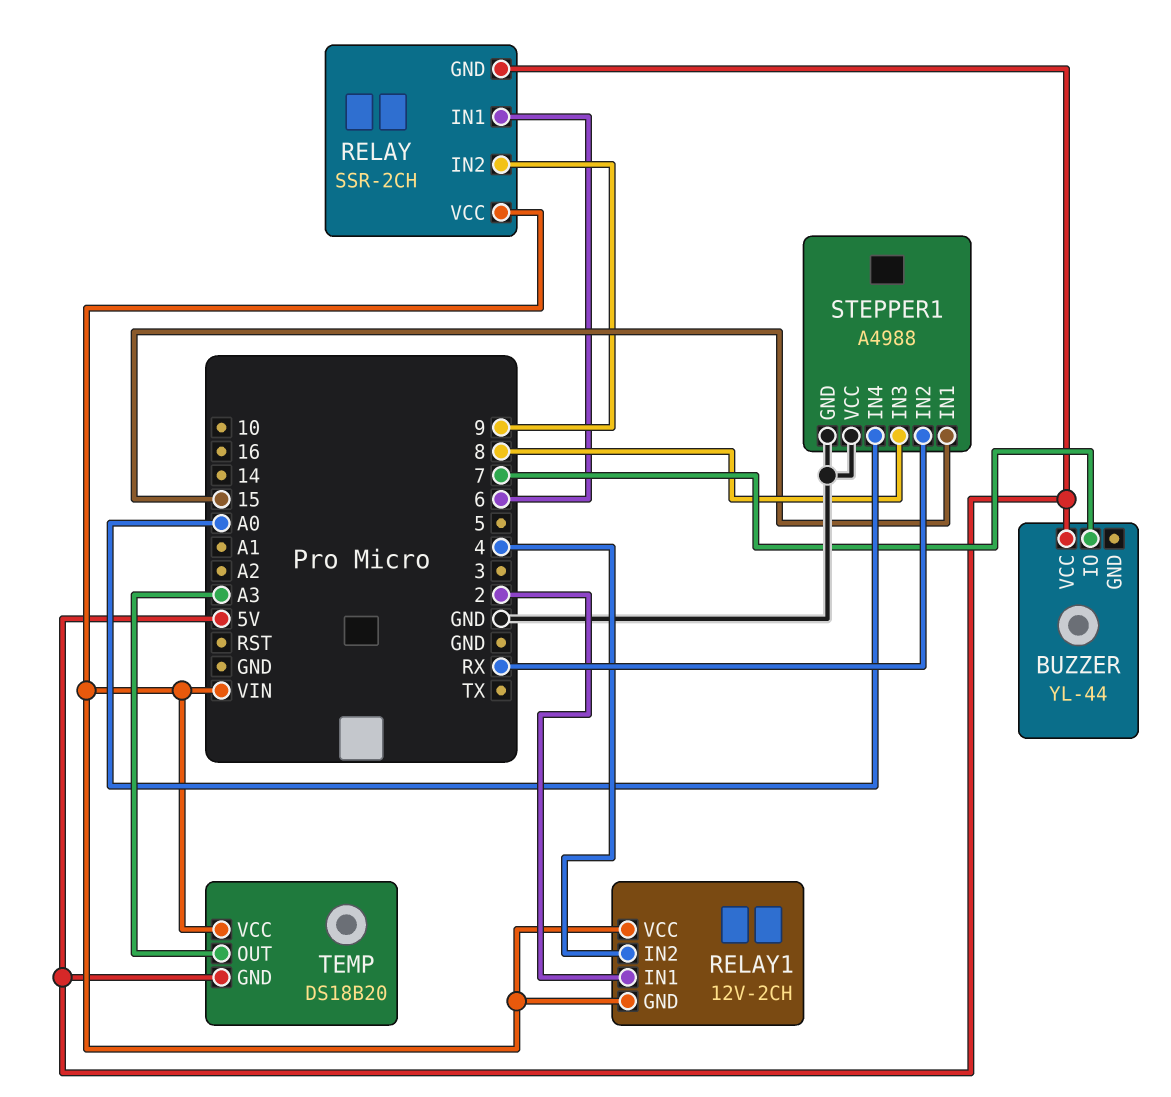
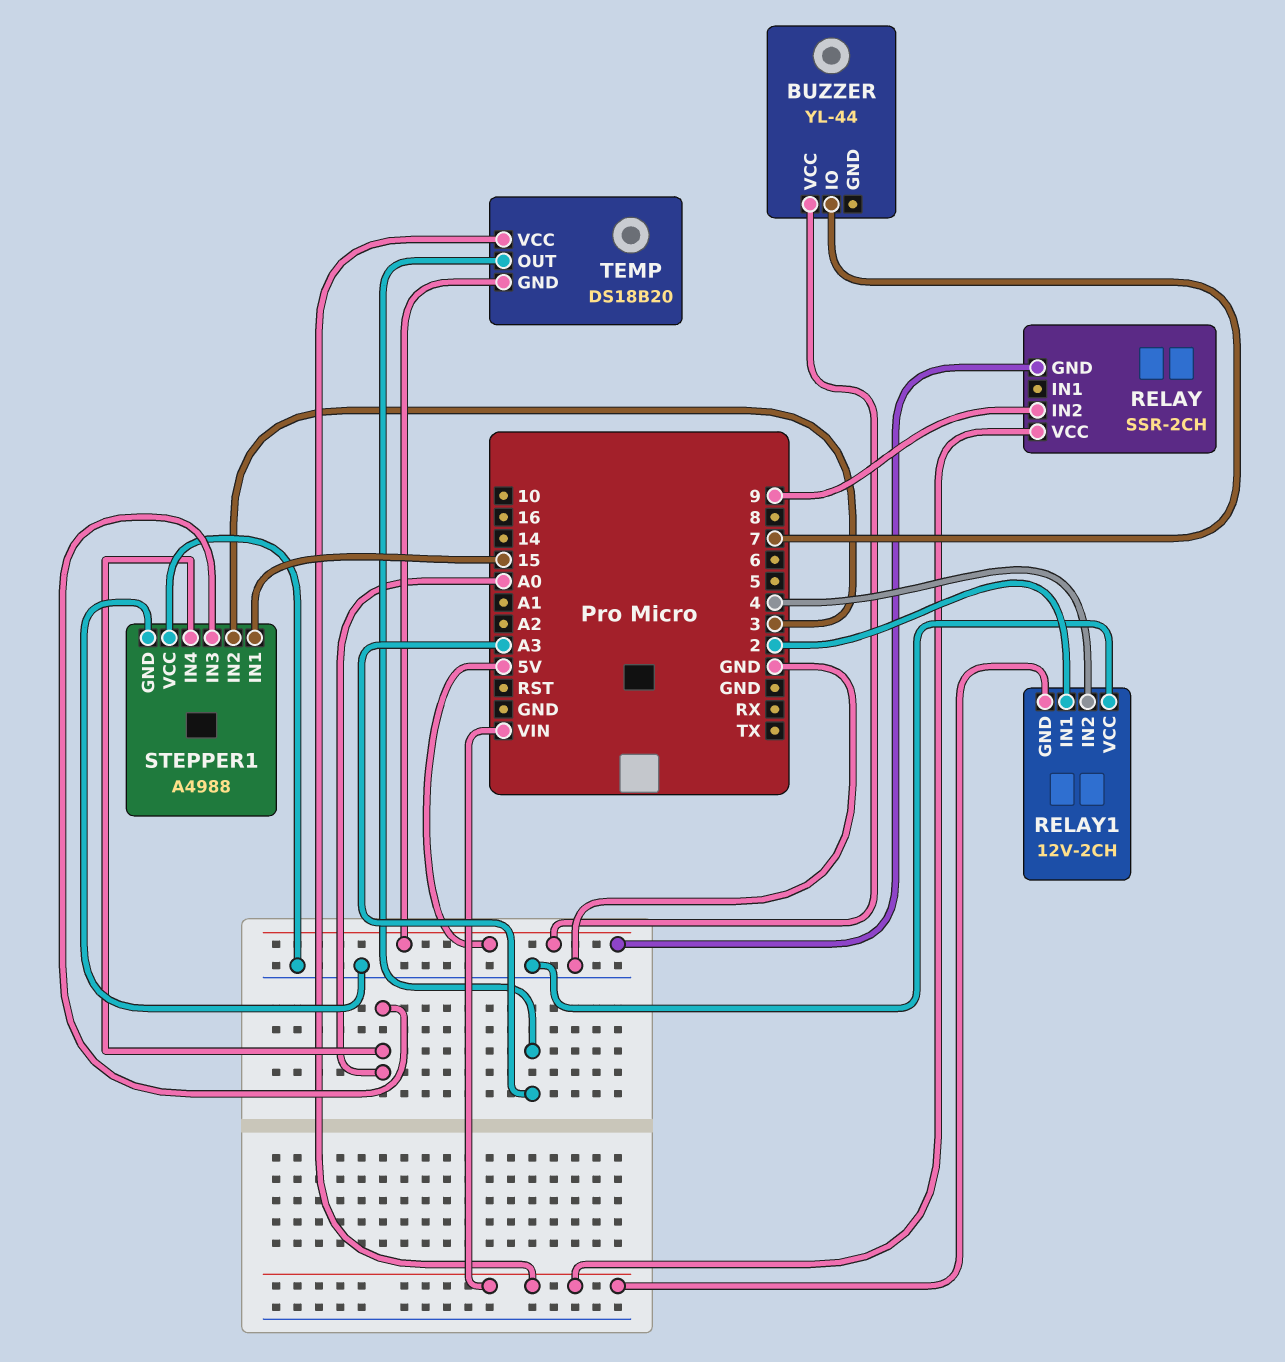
RELAY pin IN1: 6 -> none
RELAY1 pin VCC: VIN -> GND
STEPPER1 pin IN2: RX -> 3
STEPPER1 pin IN3: 8 -> A0

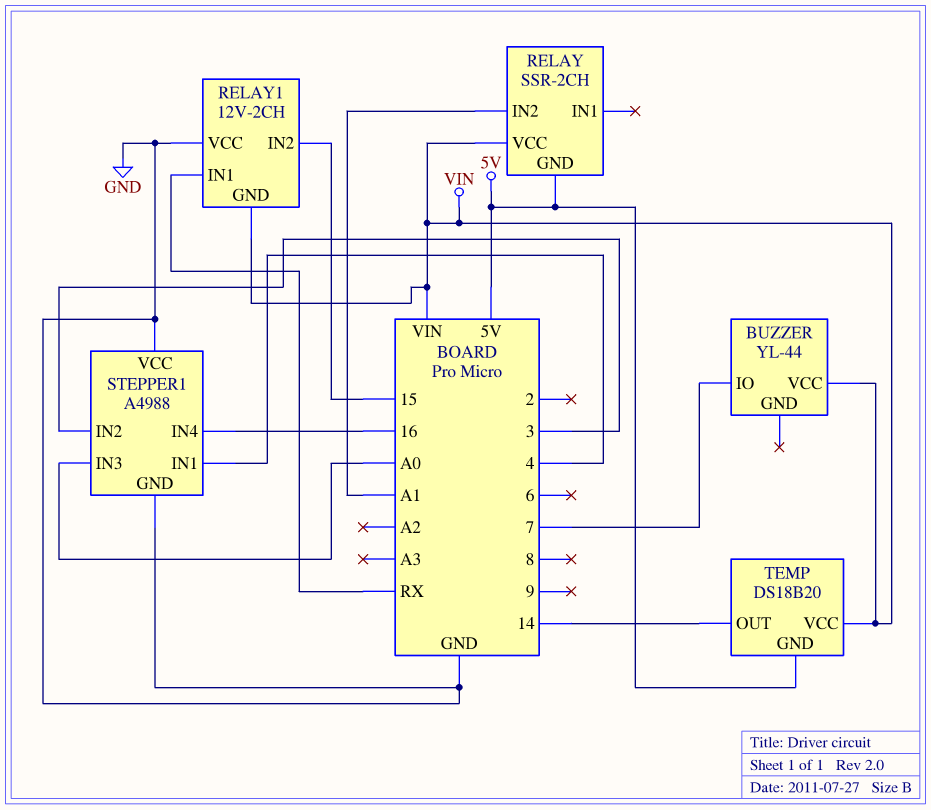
BUZZER pin VCC: 5V -> VIN
RELAY pin IN2: 9 -> A1
RELAY1 pin IN1: 2 -> RX
RELAY1 pin IN2: 4 -> 15
STEPPER1 pin IN1: 15 -> 4
STEPPER1 pin IN4: A0 -> 16
TEMP pin OUT: A3 -> 14

